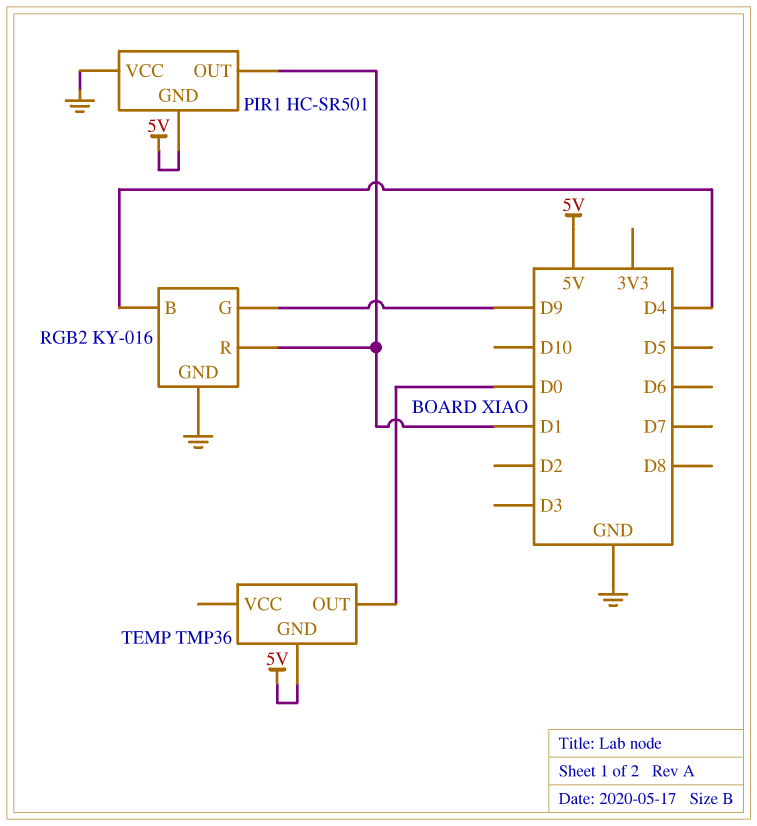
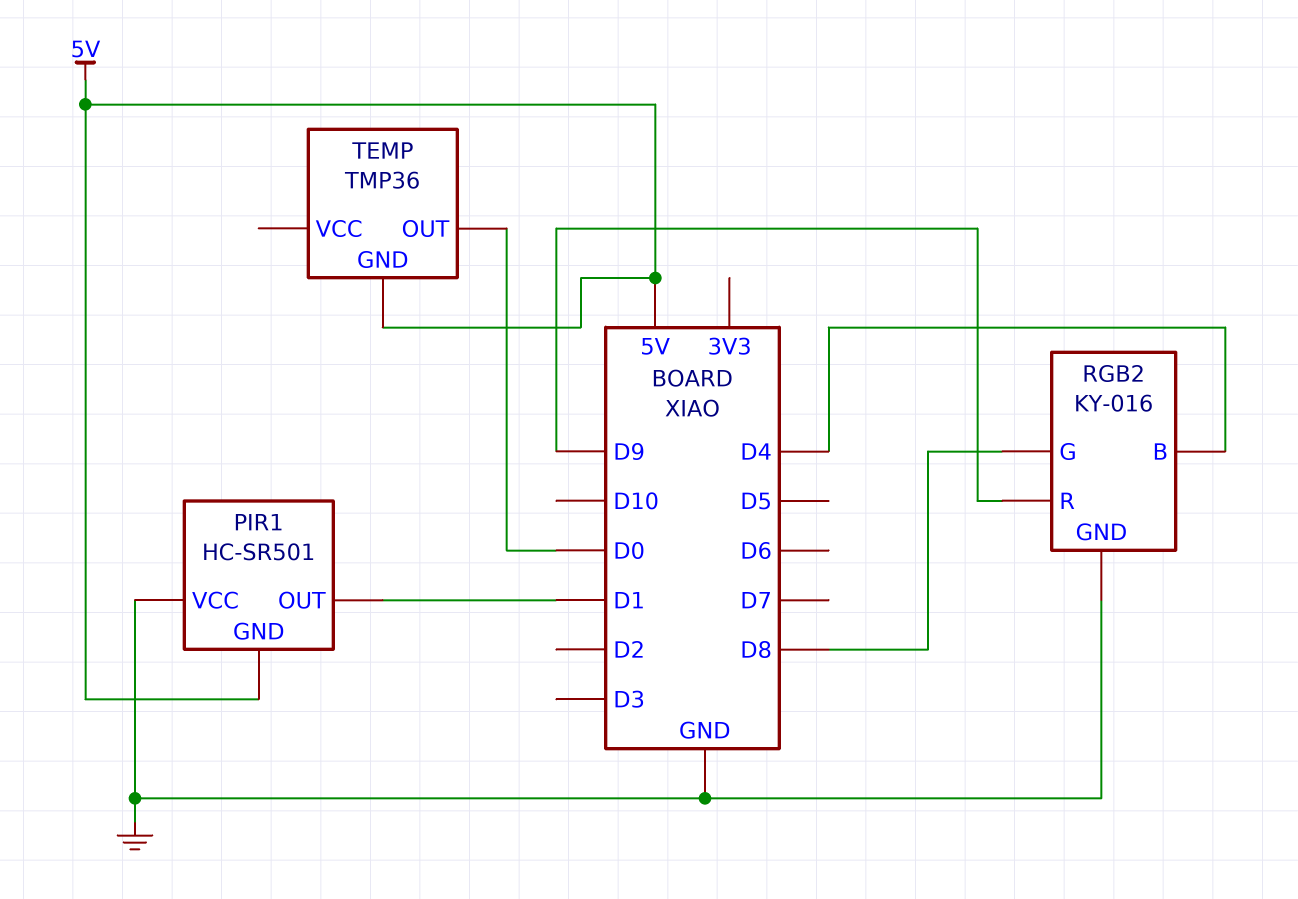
RGB2 pin G: D9 -> D8
RGB2 pin R: D1 -> D9

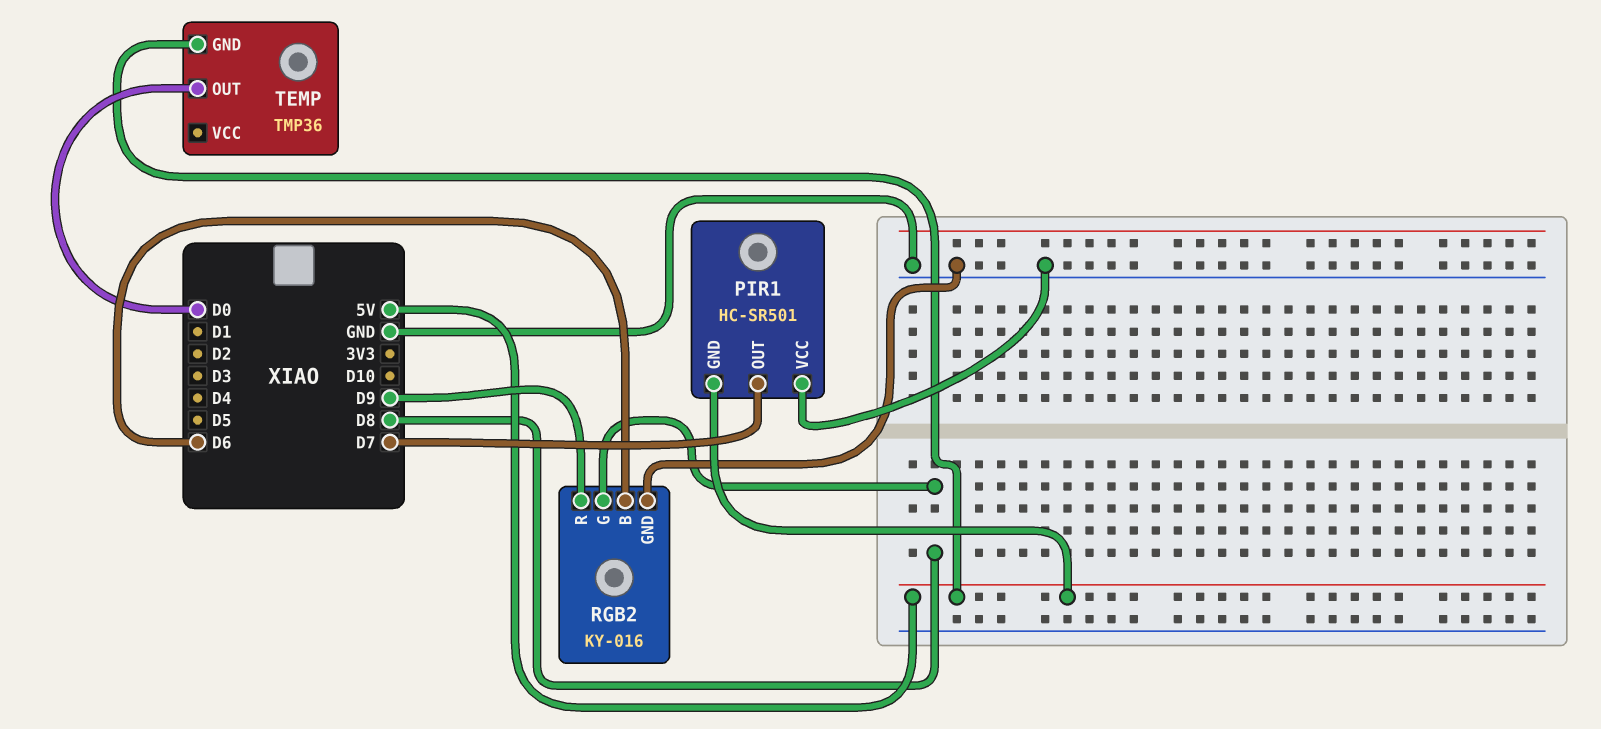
PIR1 pin OUT: D1 -> D7
RGB2 pin B: D4 -> D6

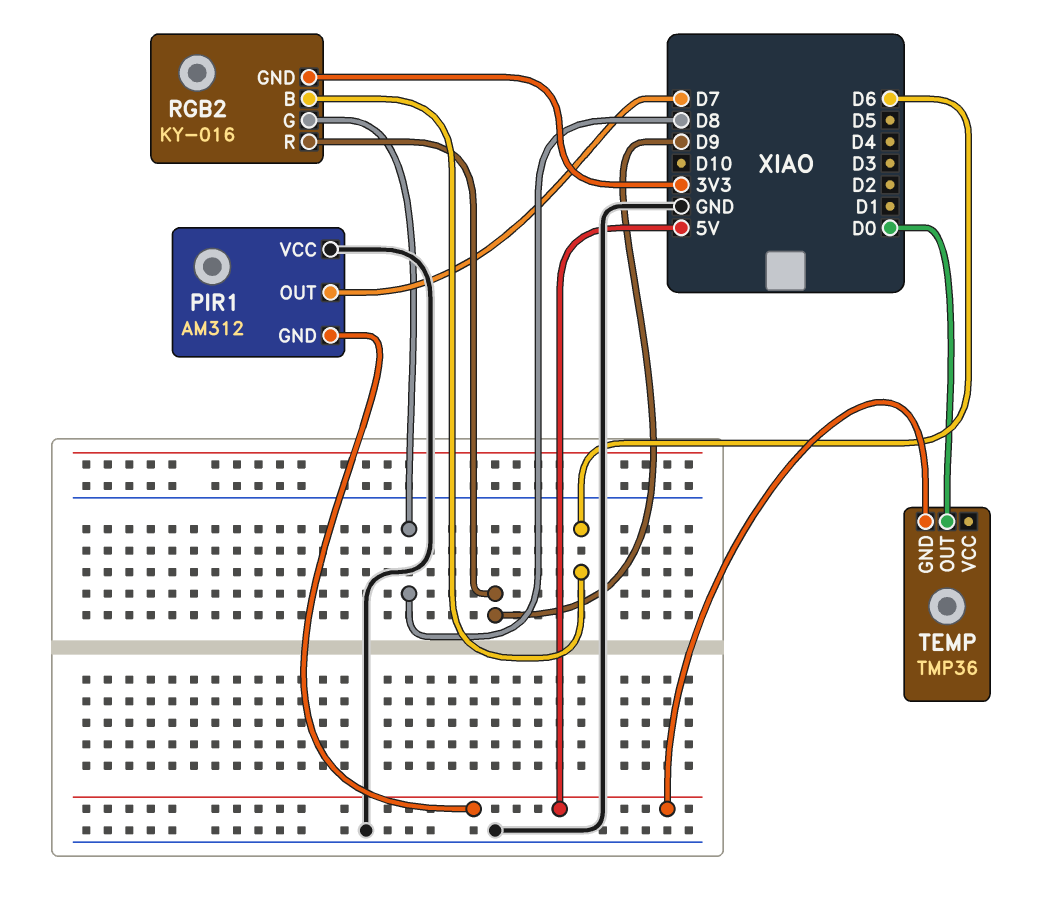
PIR1: HC-SR501 -> AM312
RGB2 pin GND: GND -> 3V3

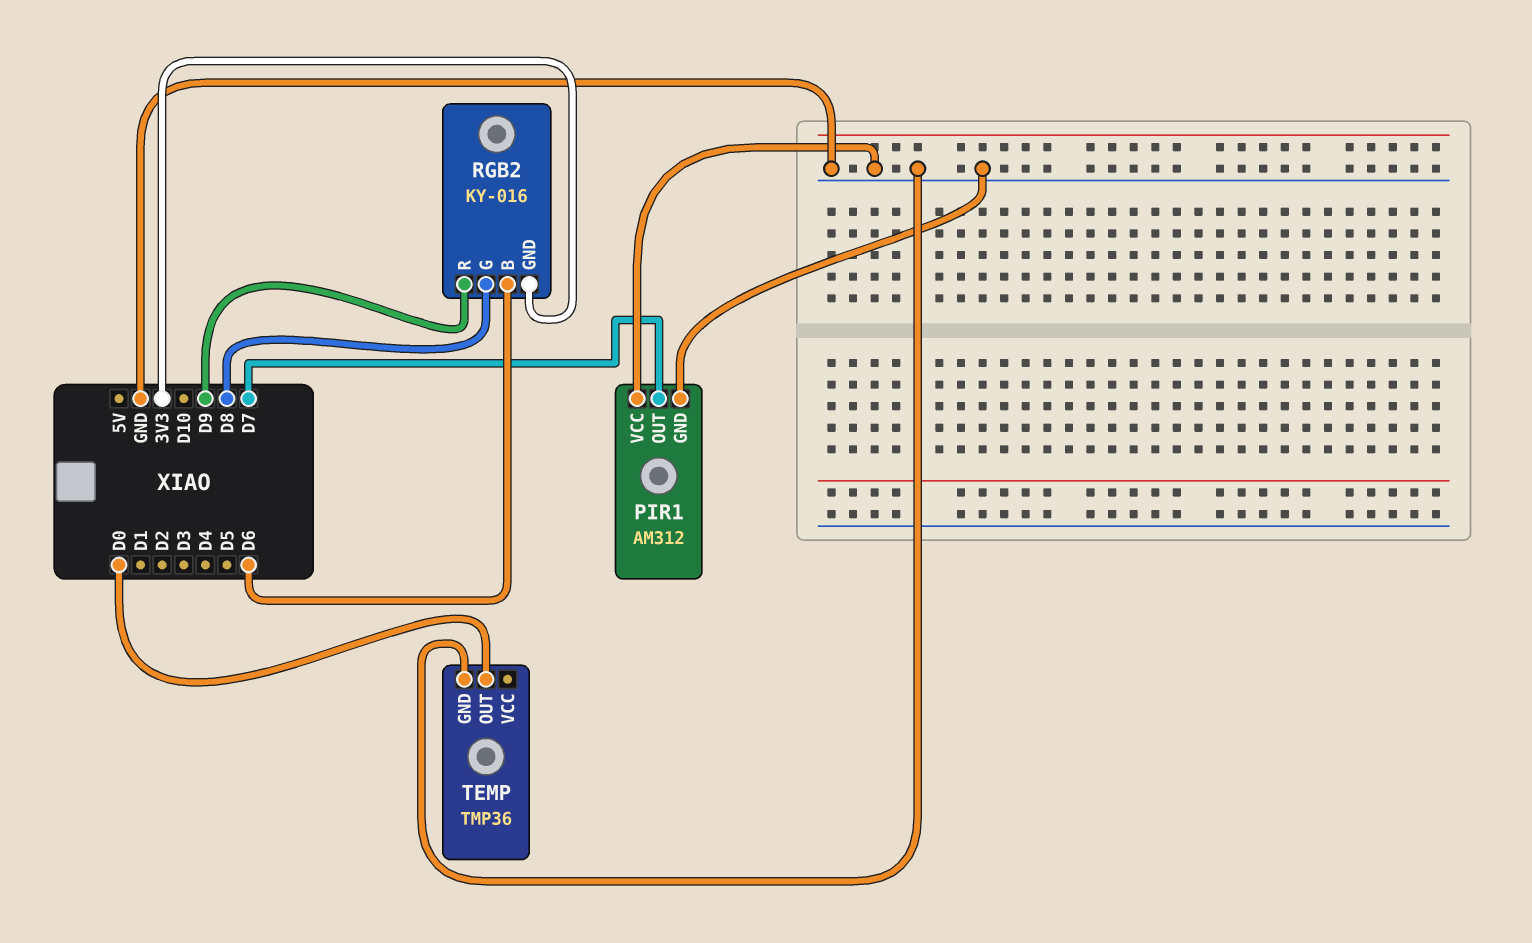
PIR1 pin GND: 5V -> GND
TEMP pin GND: 5V -> GND

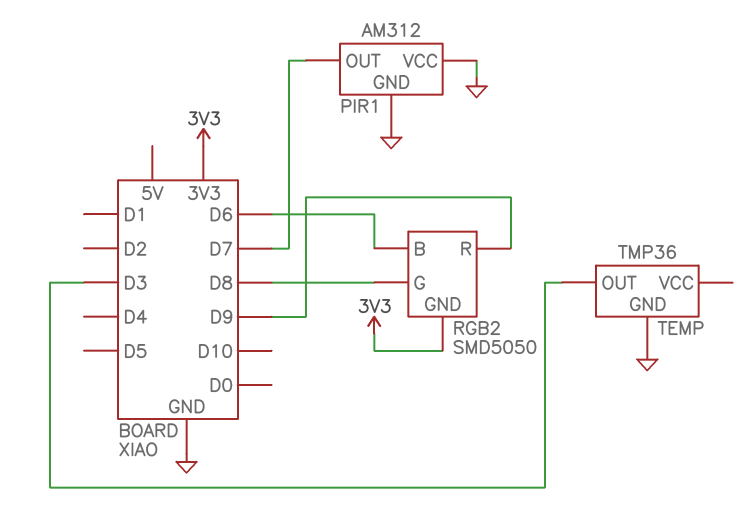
RGB2: KY-016 -> SMD5050
TEMP pin OUT: D0 -> D3

